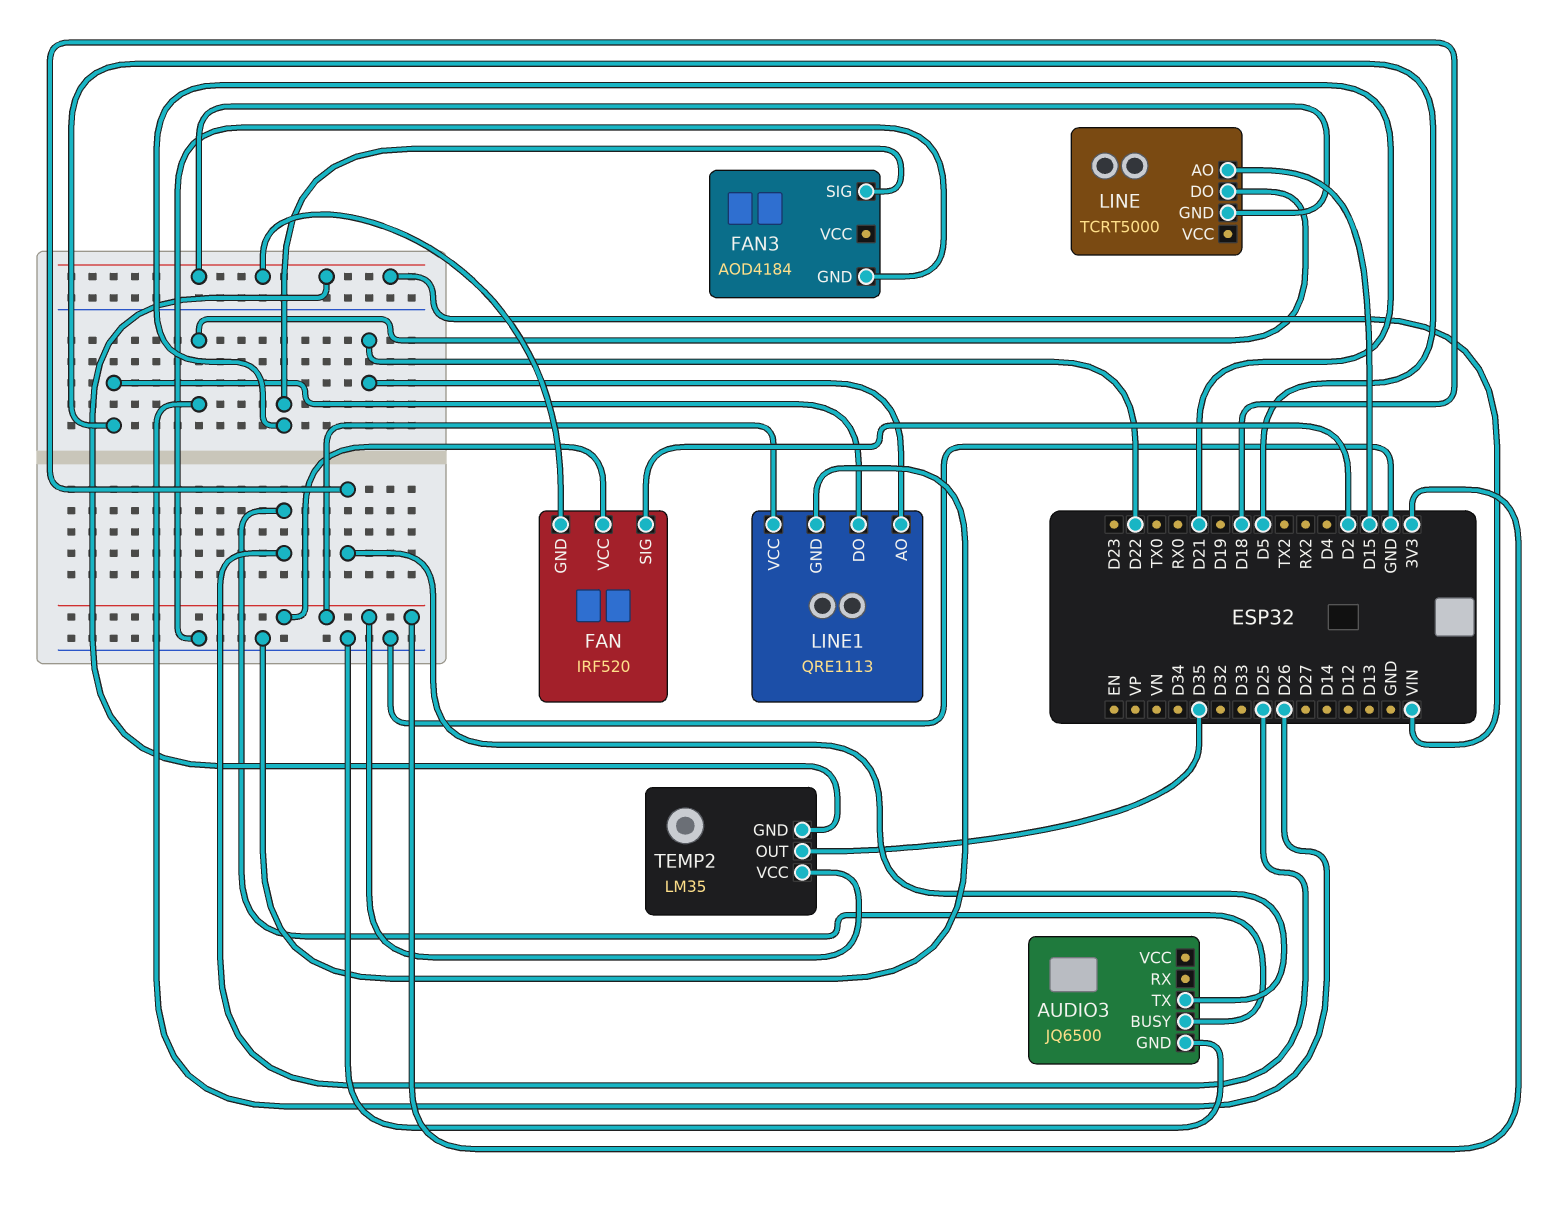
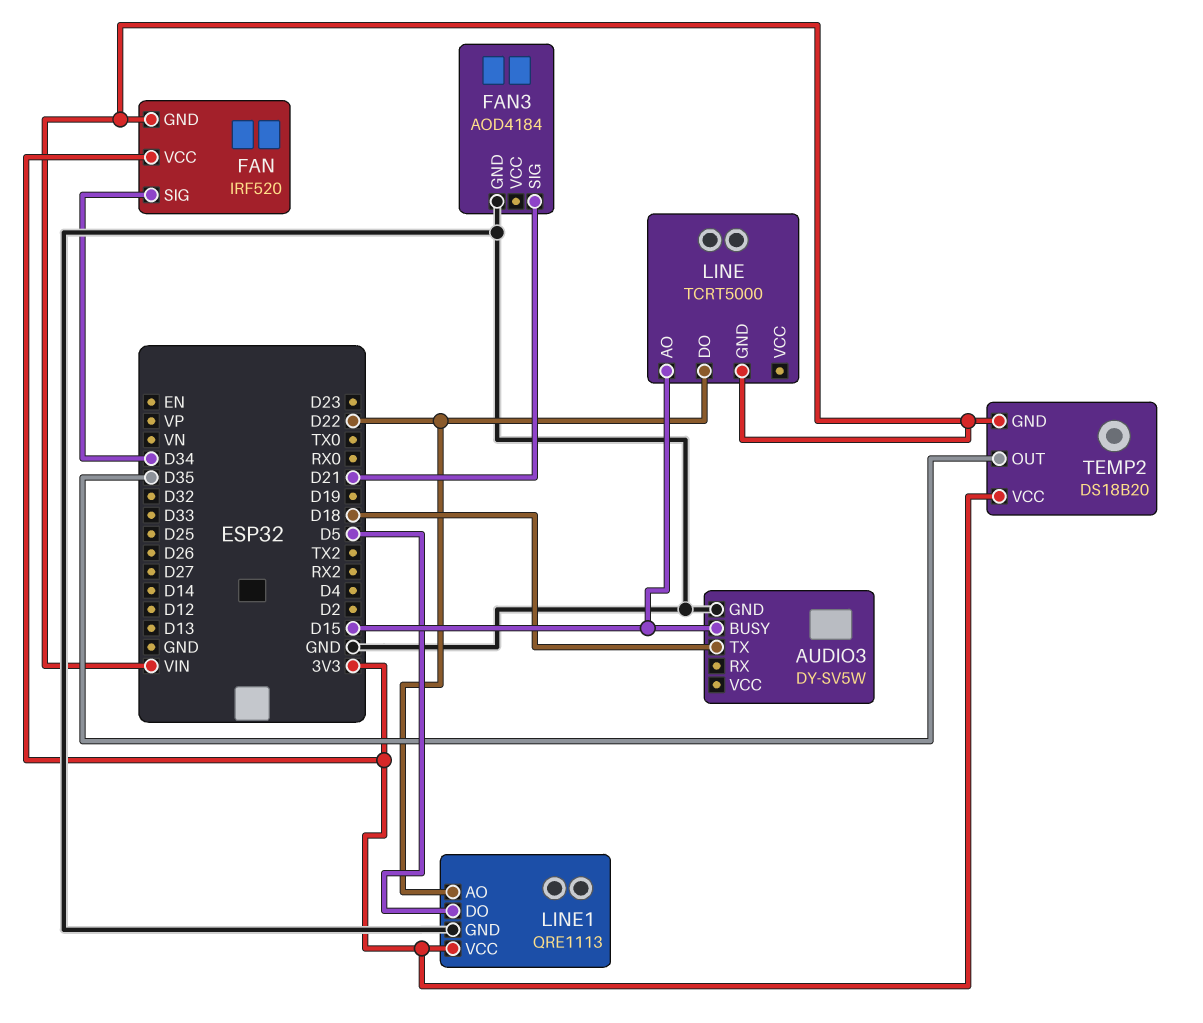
AUDIO3: JQ6500 -> DY-SV5W
AUDIO3 pin BUSY: D25 -> D15
FAN pin SIG: D2 -> D34
LINE pin DO: D26 -> D22
TEMP2: LM35 -> DS18B20

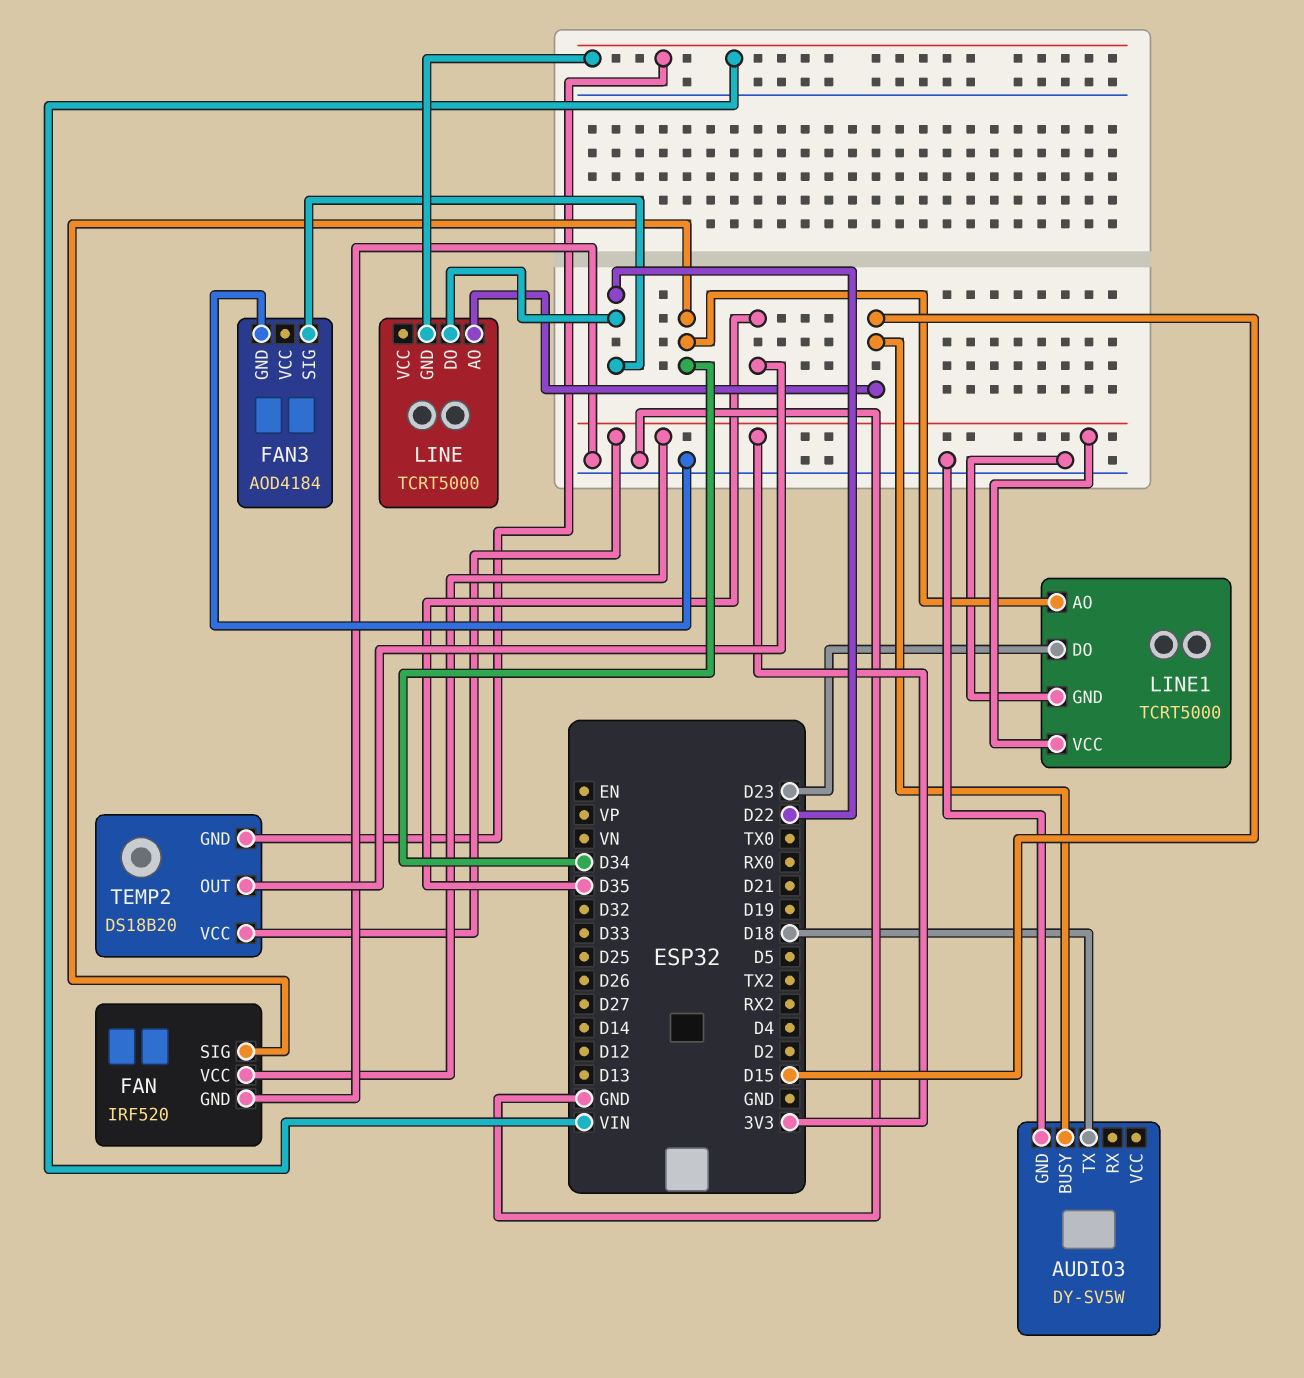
FAN pin GND: VIN -> GND
FAN3 pin SIG: D21 -> D22
LINE1: QRE1113 -> TCRT5000
LINE1 pin AO: D22 -> D34
LINE1 pin DO: D5 -> D23

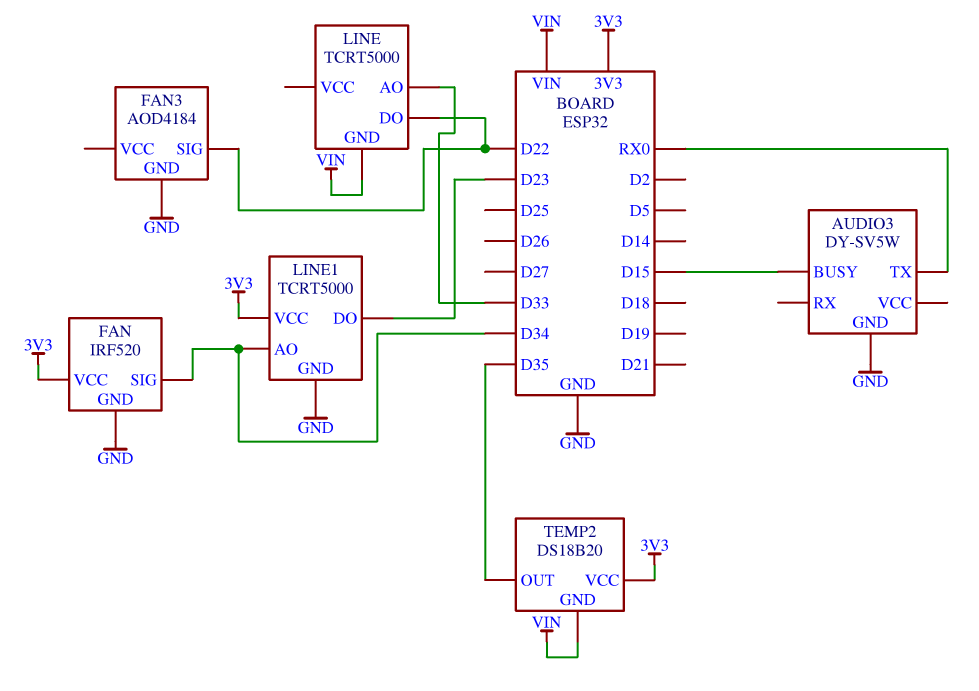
AUDIO3 pin TX: D18 -> RX0
LINE pin AO: D15 -> D33

